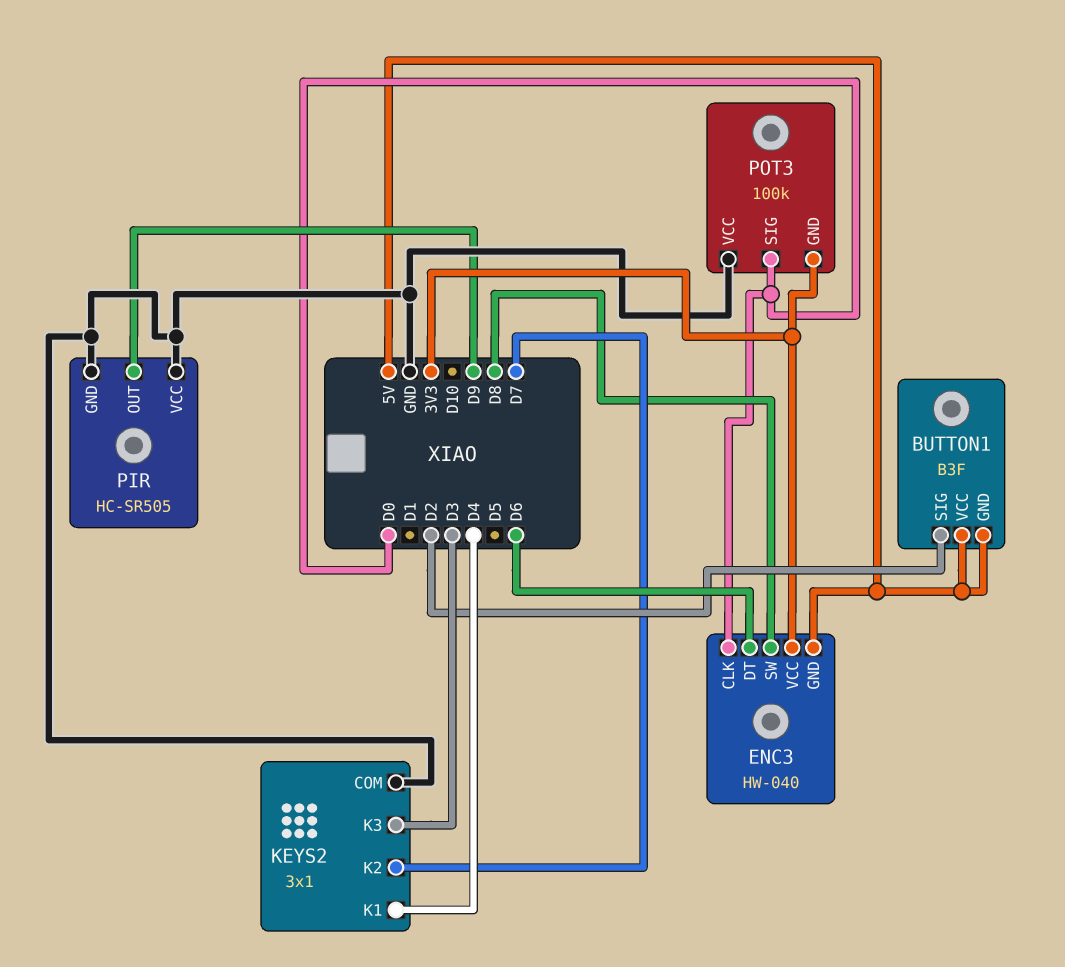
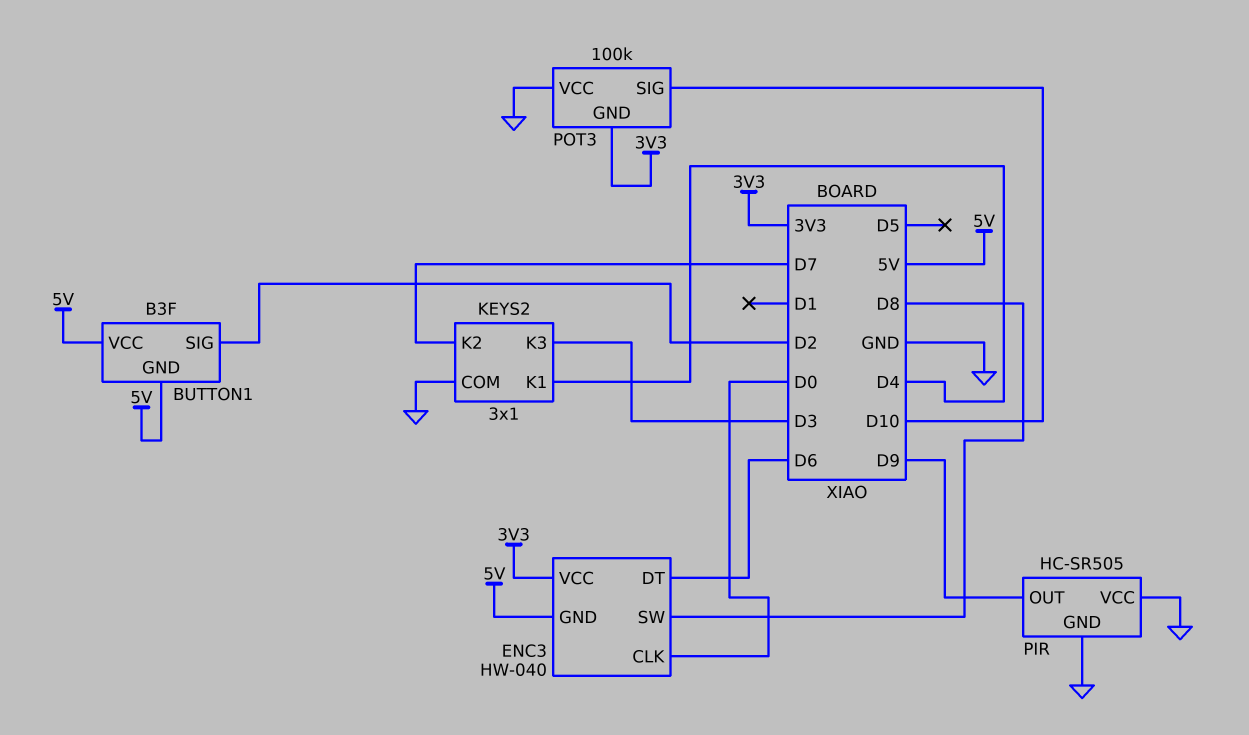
POT3 pin SIG: D0 -> D10

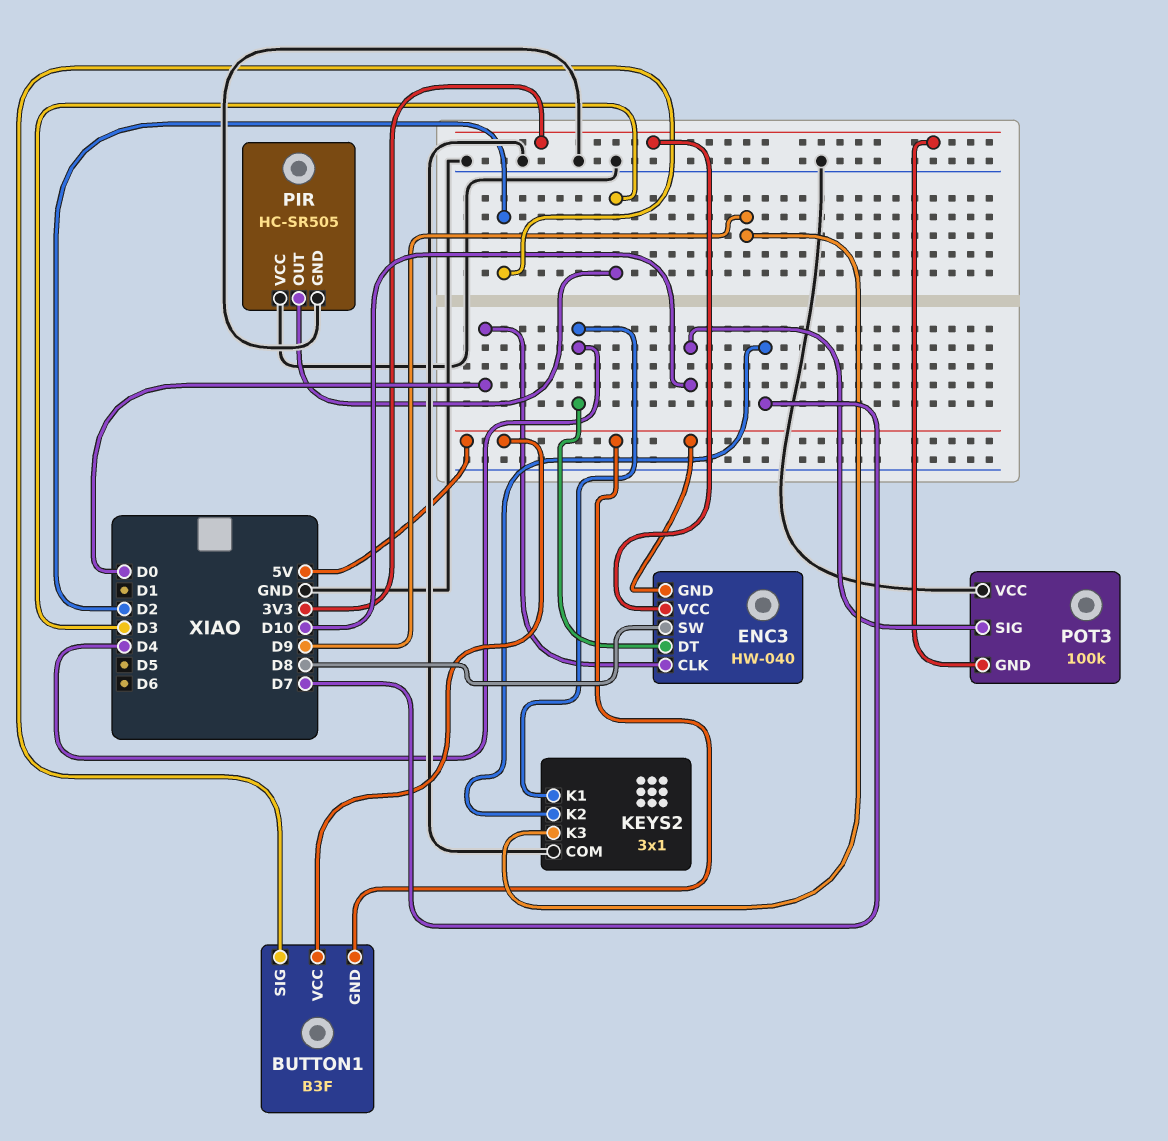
ENC3 pin DT: D6 -> D4
KEYS2 pin K3: D3 -> D9
PIR pin OUT: D9 -> D3

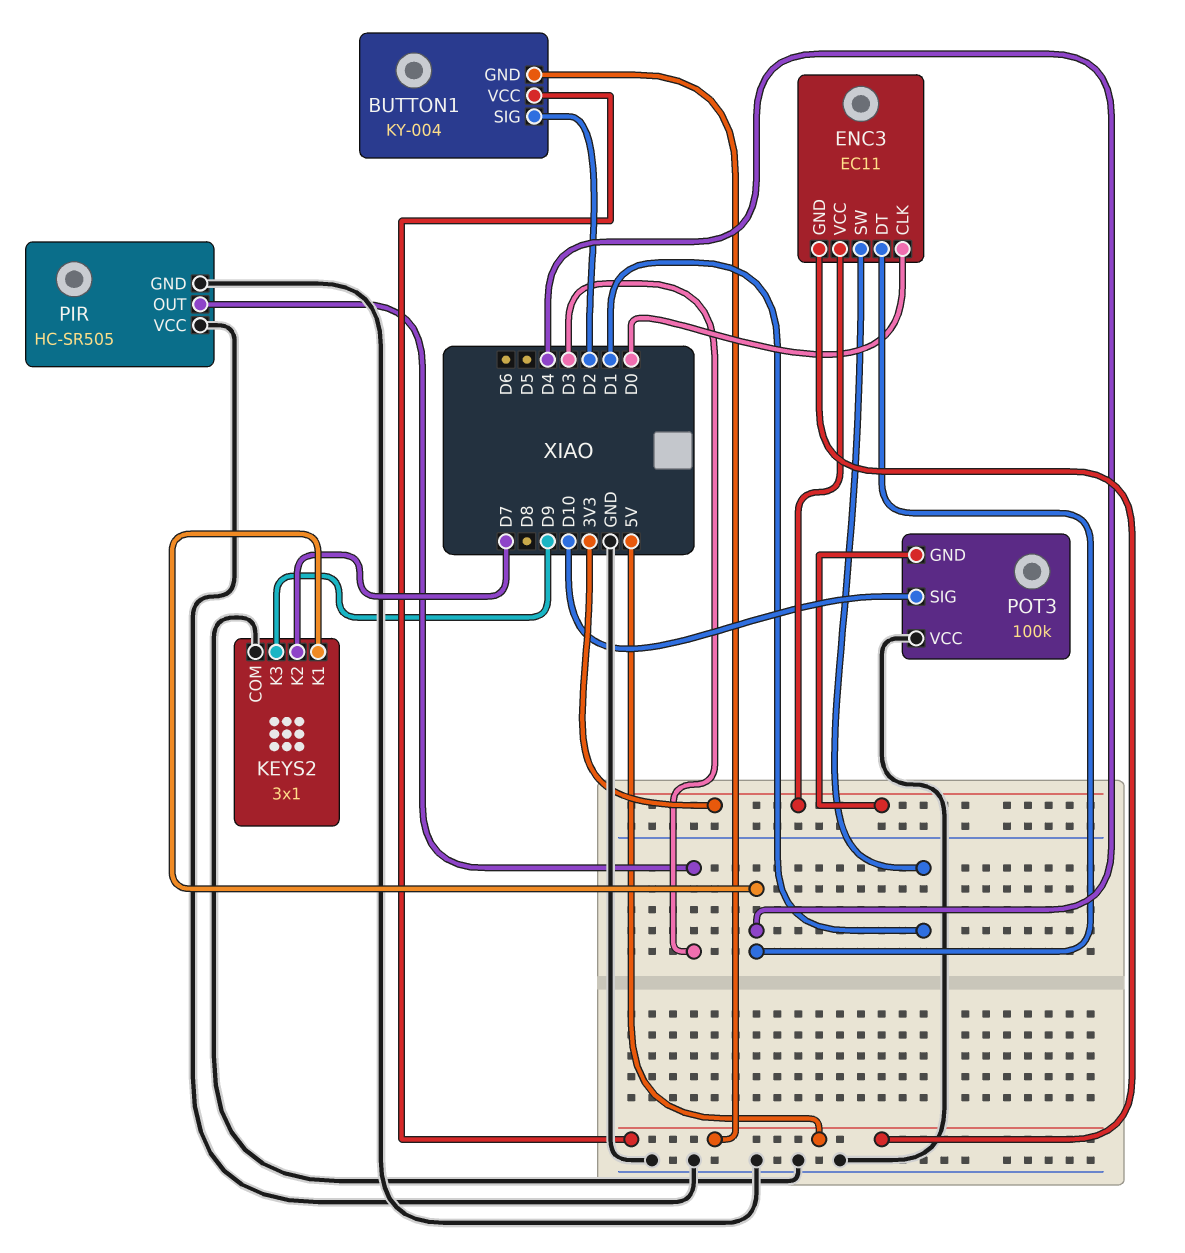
BUTTON1: B3F -> KY-004
ENC3: HW-040 -> EC11
ENC3 pin SW: D8 -> D1

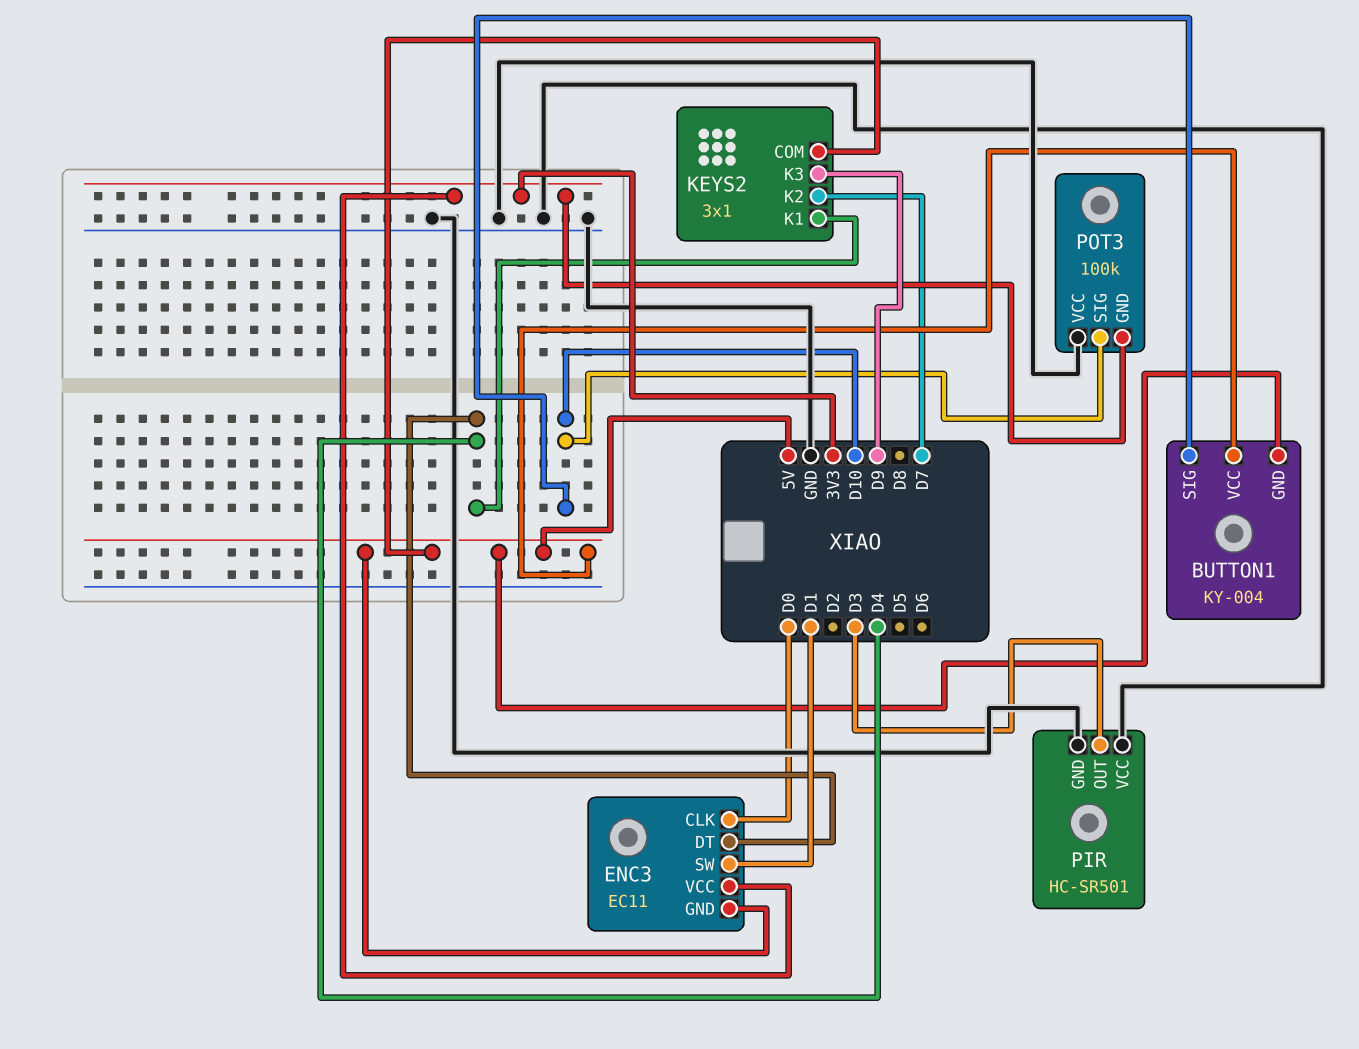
BUTTON1 pin SIG: D2 -> D10
KEYS2 pin COM: GND -> 5V
PIR: HC-SR505 -> HC-SR501

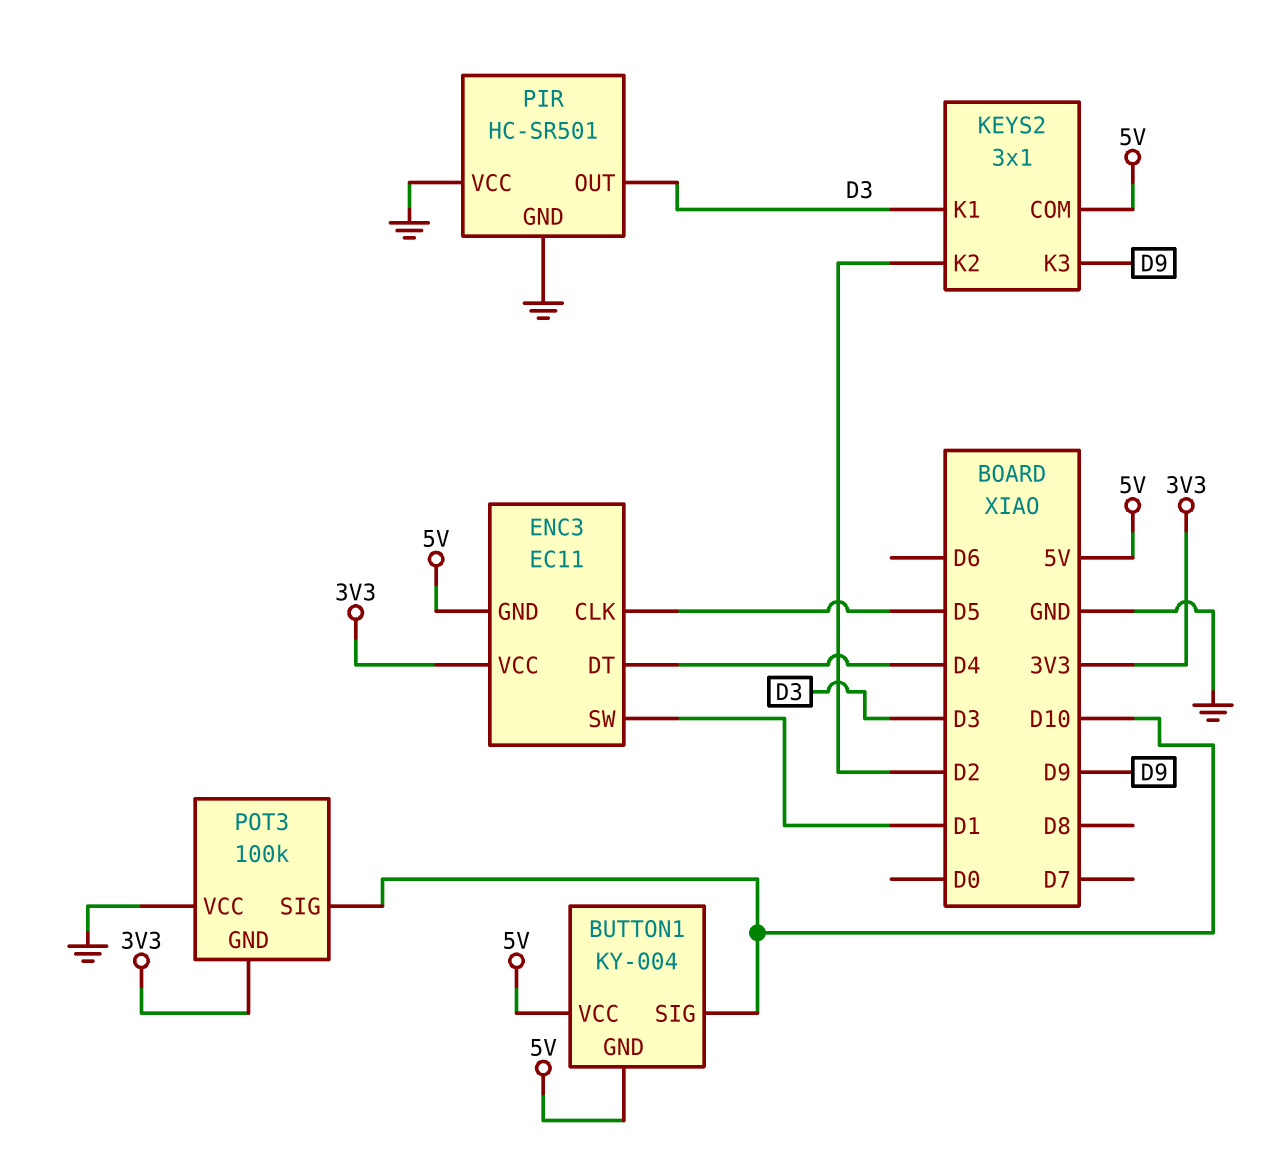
ENC3 pin CLK: D0 -> D5
KEYS2 pin K1: D4 -> D3
KEYS2 pin K2: D7 -> D2

